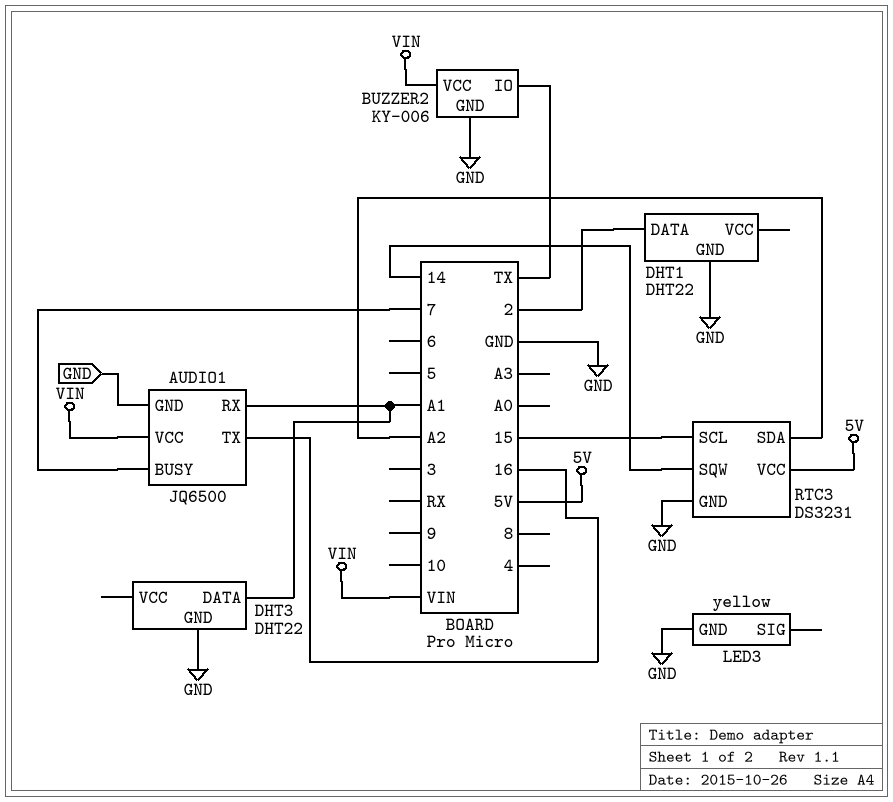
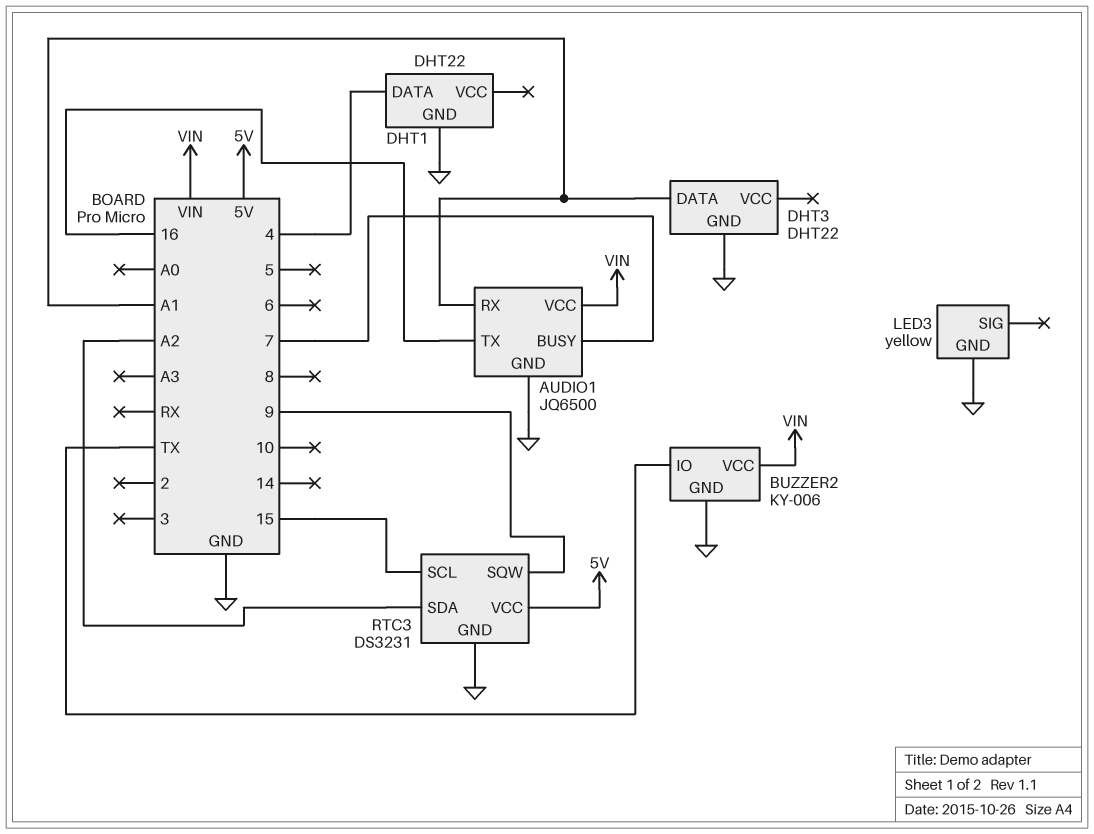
DHT1 pin DATA: 2 -> 4
RTC3 pin SQW: 14 -> 9

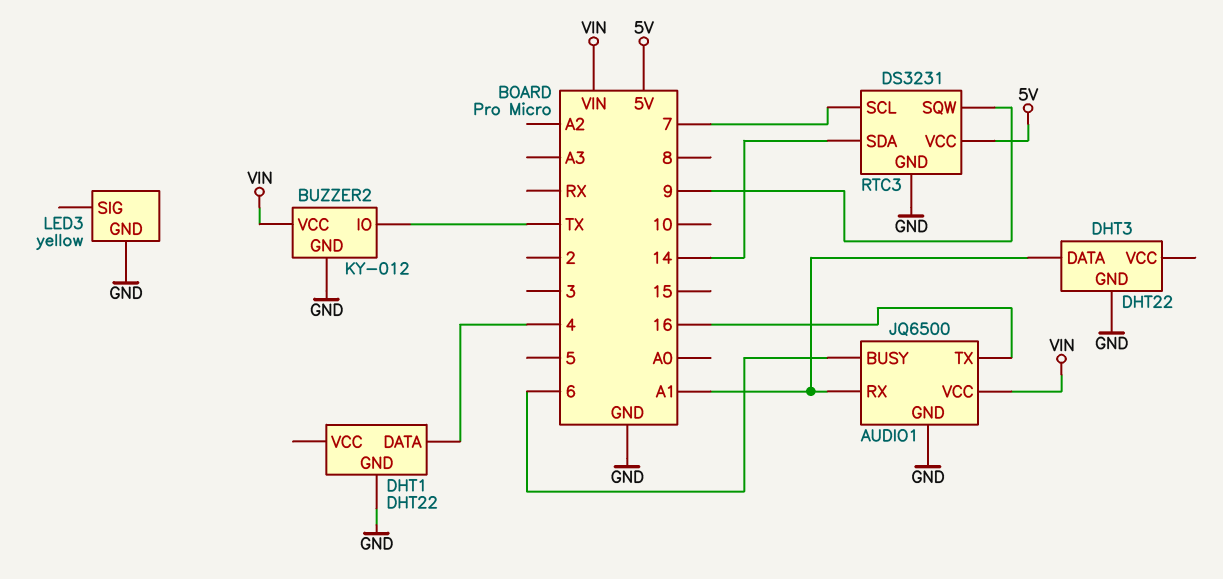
AUDIO1 pin BUSY: 7 -> 6
BUZZER2: KY-006 -> KY-012
RTC3 pin SCL: 15 -> 7
RTC3 pin SDA: A2 -> 14

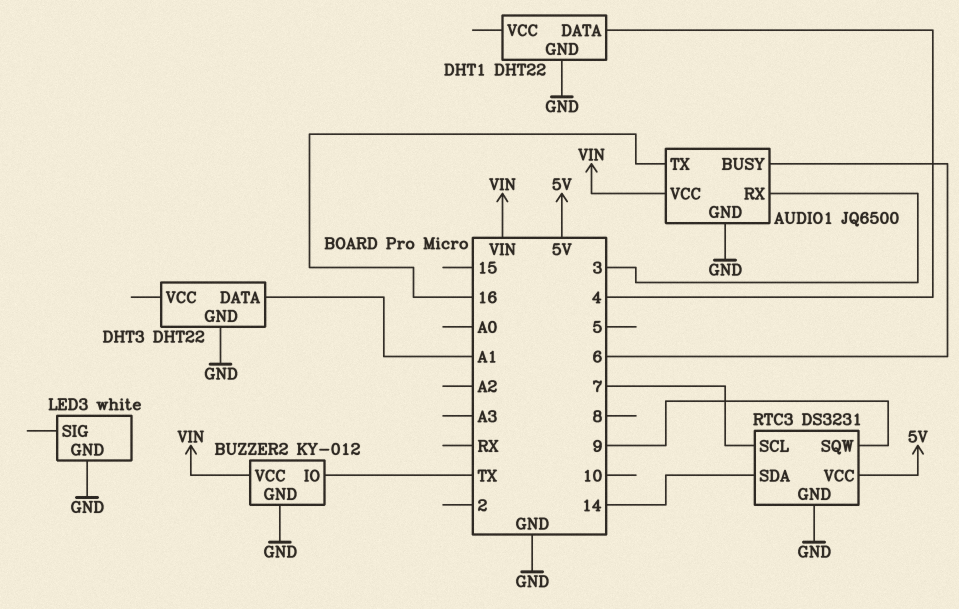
AUDIO1 pin RX: A1 -> 3
LED3: yellow -> white

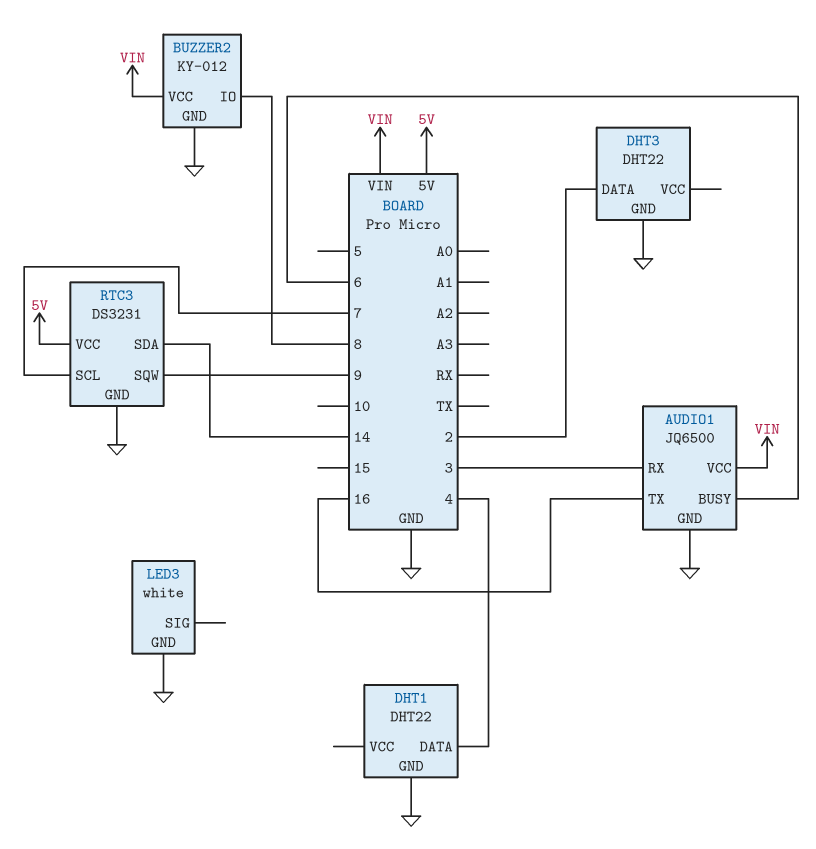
BUZZER2 pin IO: TX -> 8
DHT3 pin DATA: A1 -> 2

